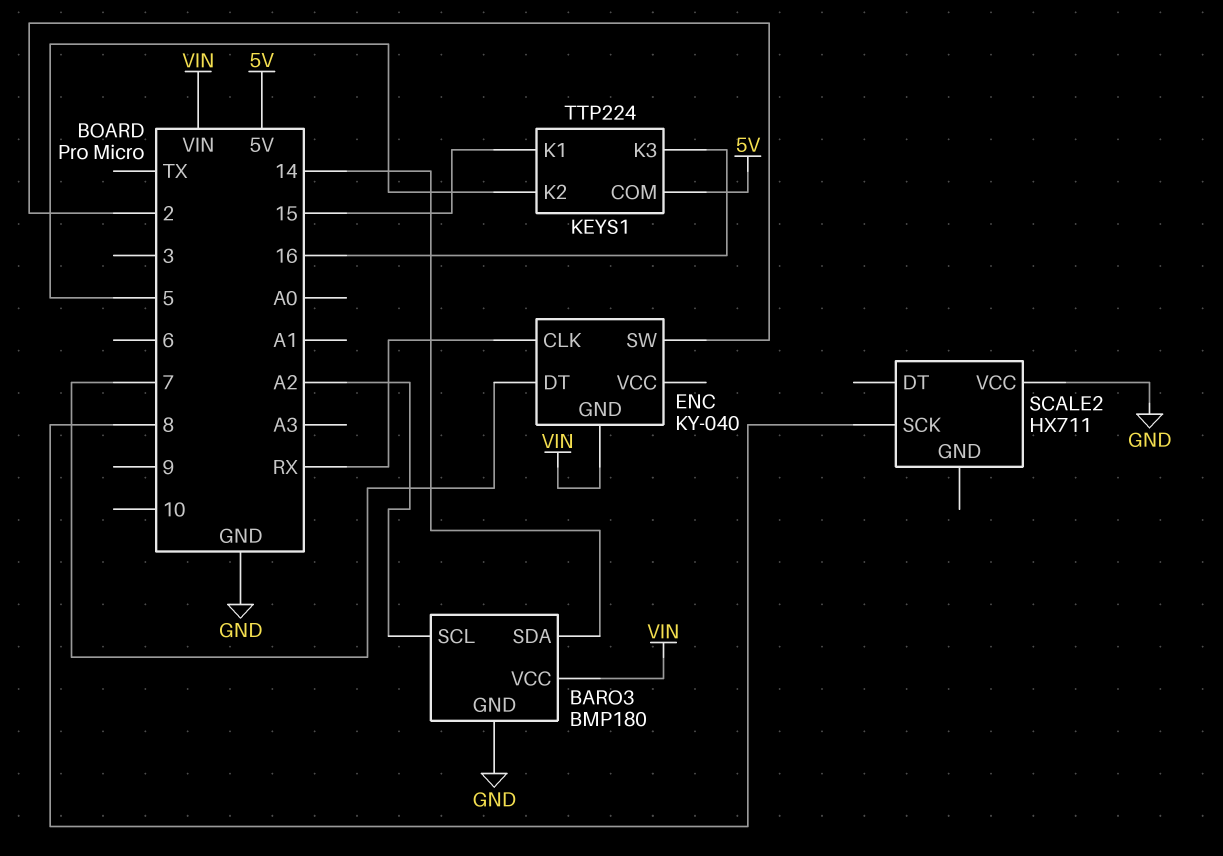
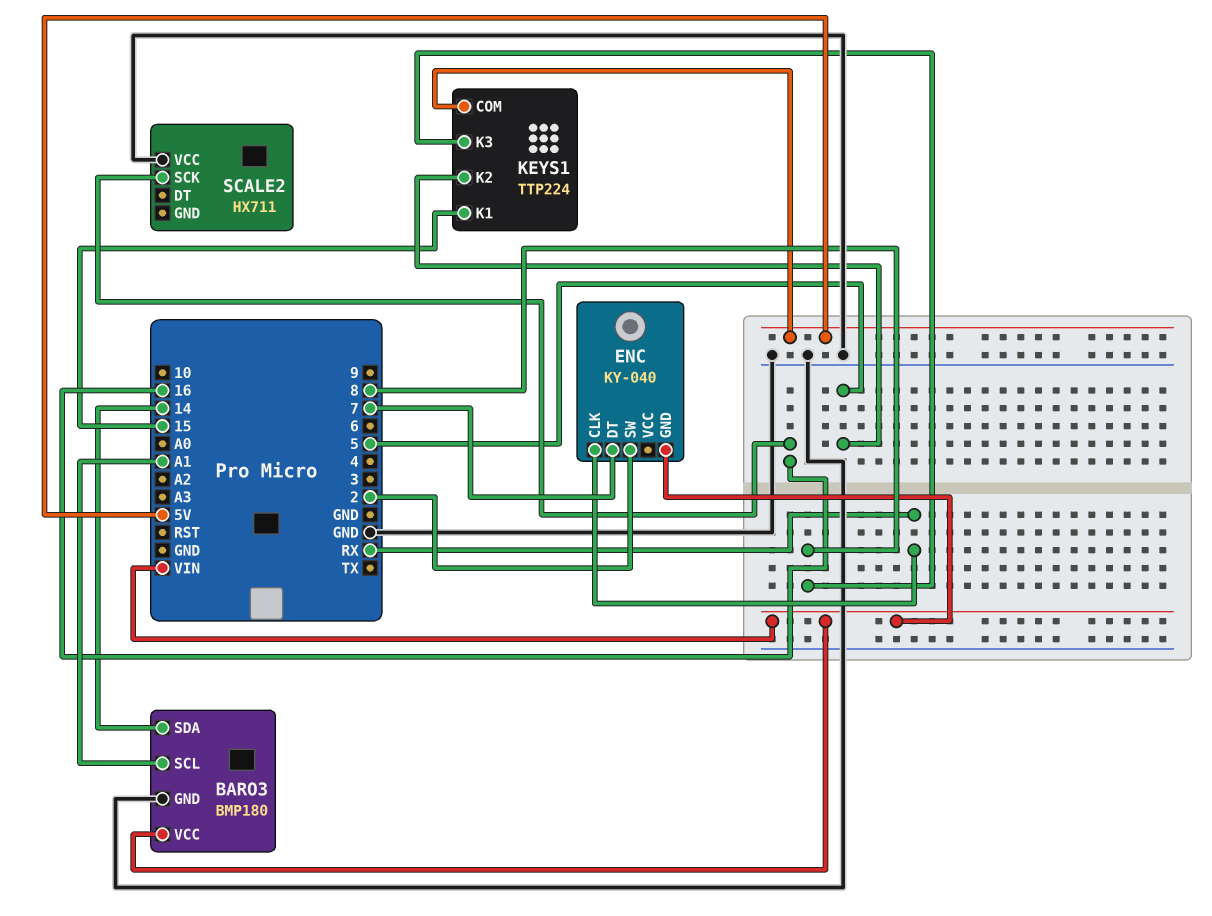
BARO3 pin SCL: A2 -> A1
KEYS1 pin K3: 16 -> 8
SCALE2 pin SCK: 8 -> 16

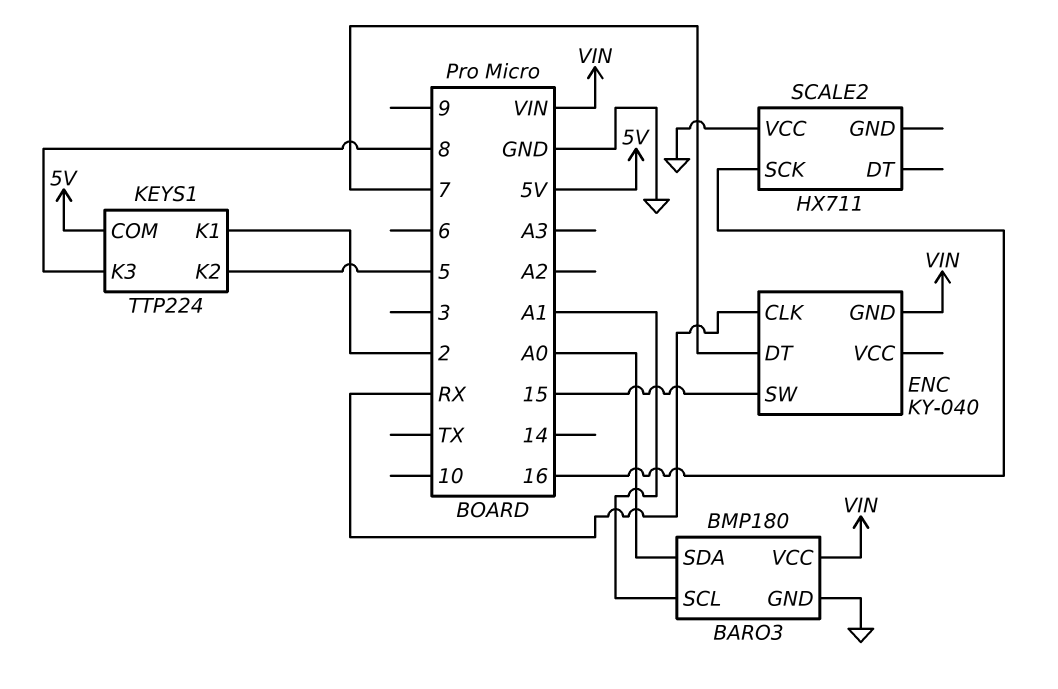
BARO3 pin SDA: 14 -> A0
ENC pin SW: 2 -> 15
KEYS1 pin K1: 15 -> 2

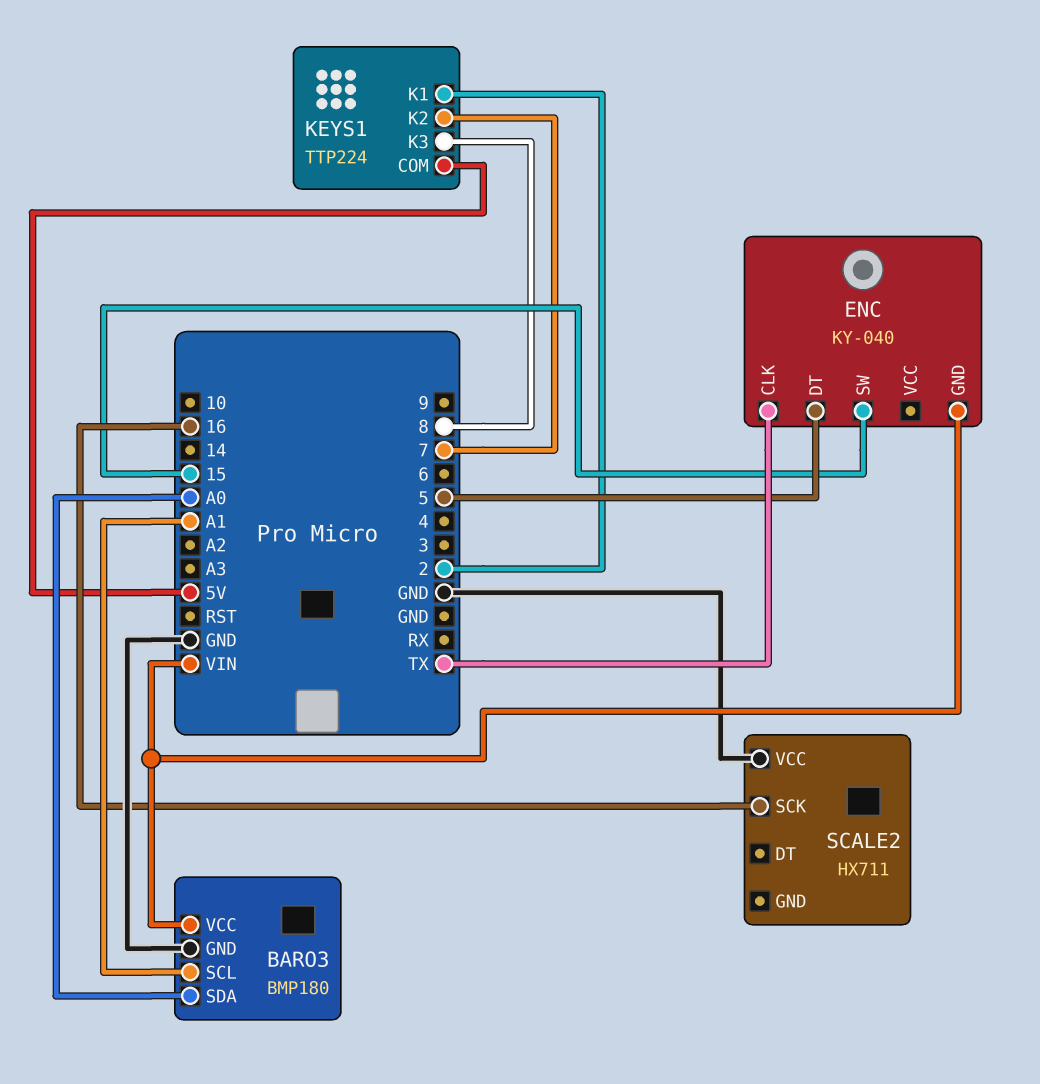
ENC pin CLK: RX -> TX
ENC pin DT: 7 -> 5
KEYS1 pin K2: 5 -> 7

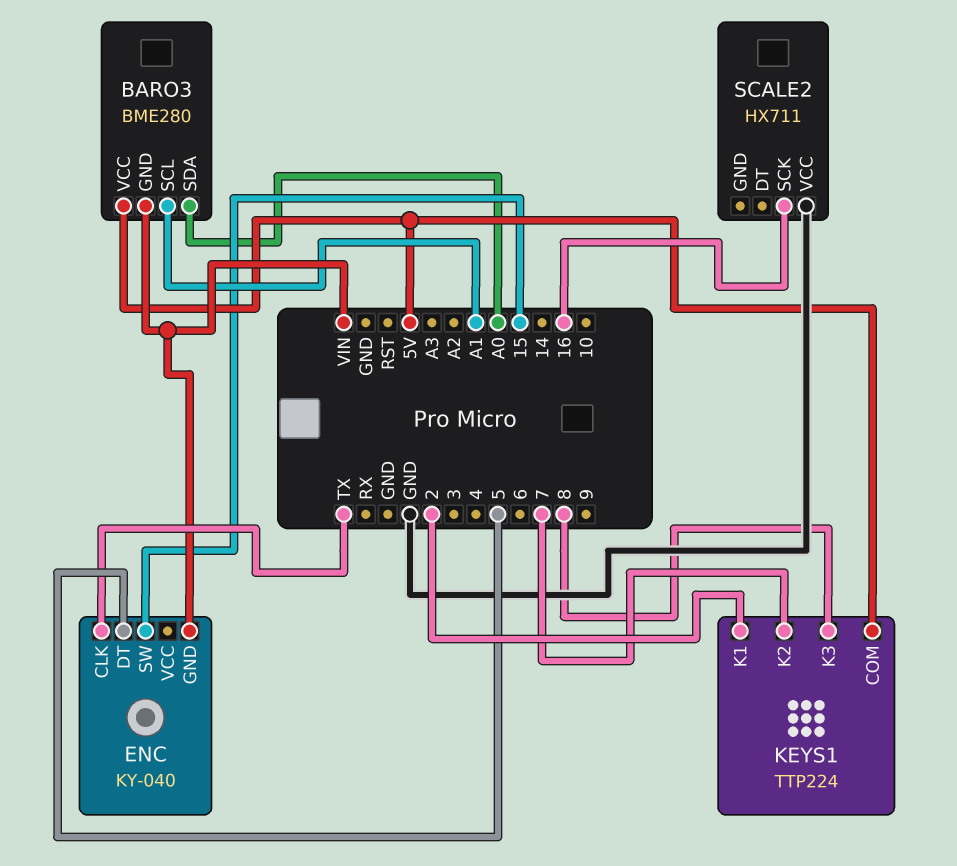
BARO3: BMP180 -> BME280
BARO3 pin GND: GND -> VIN
BARO3 pin VCC: VIN -> 5V

